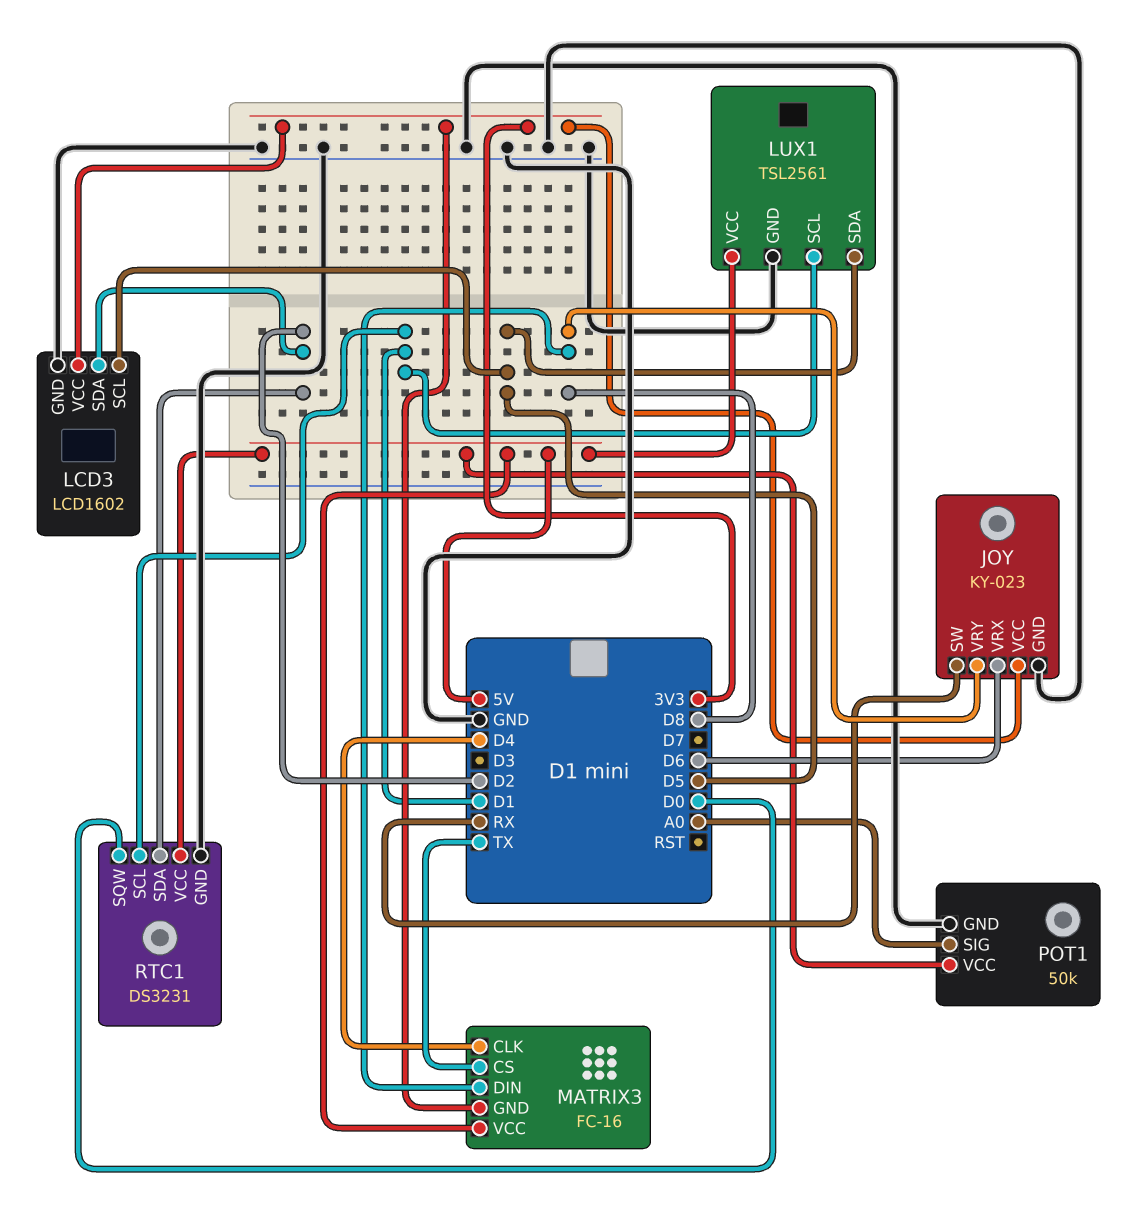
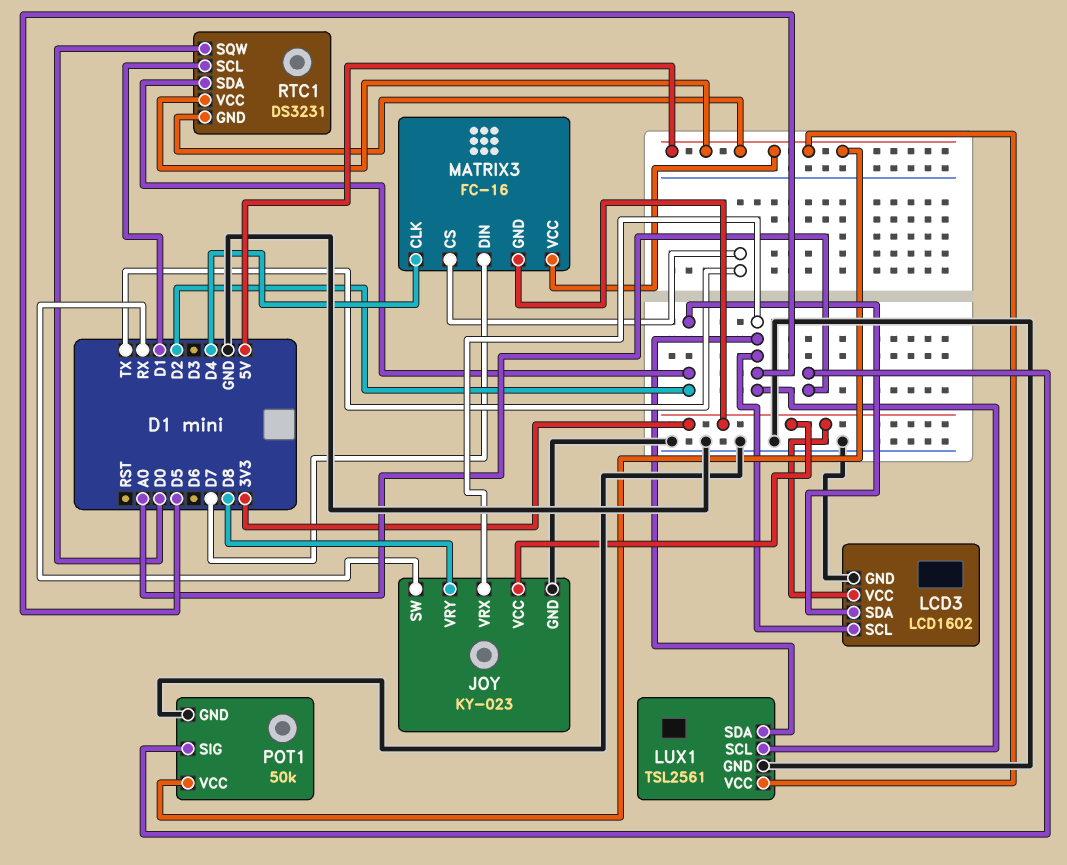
JOY pin VRX: D6 -> D5
LUX1 pin SCL: D1 -> D5
MATRIX3 pin DIN: D8 -> D7
RTC1 pin GND: GND -> 5V

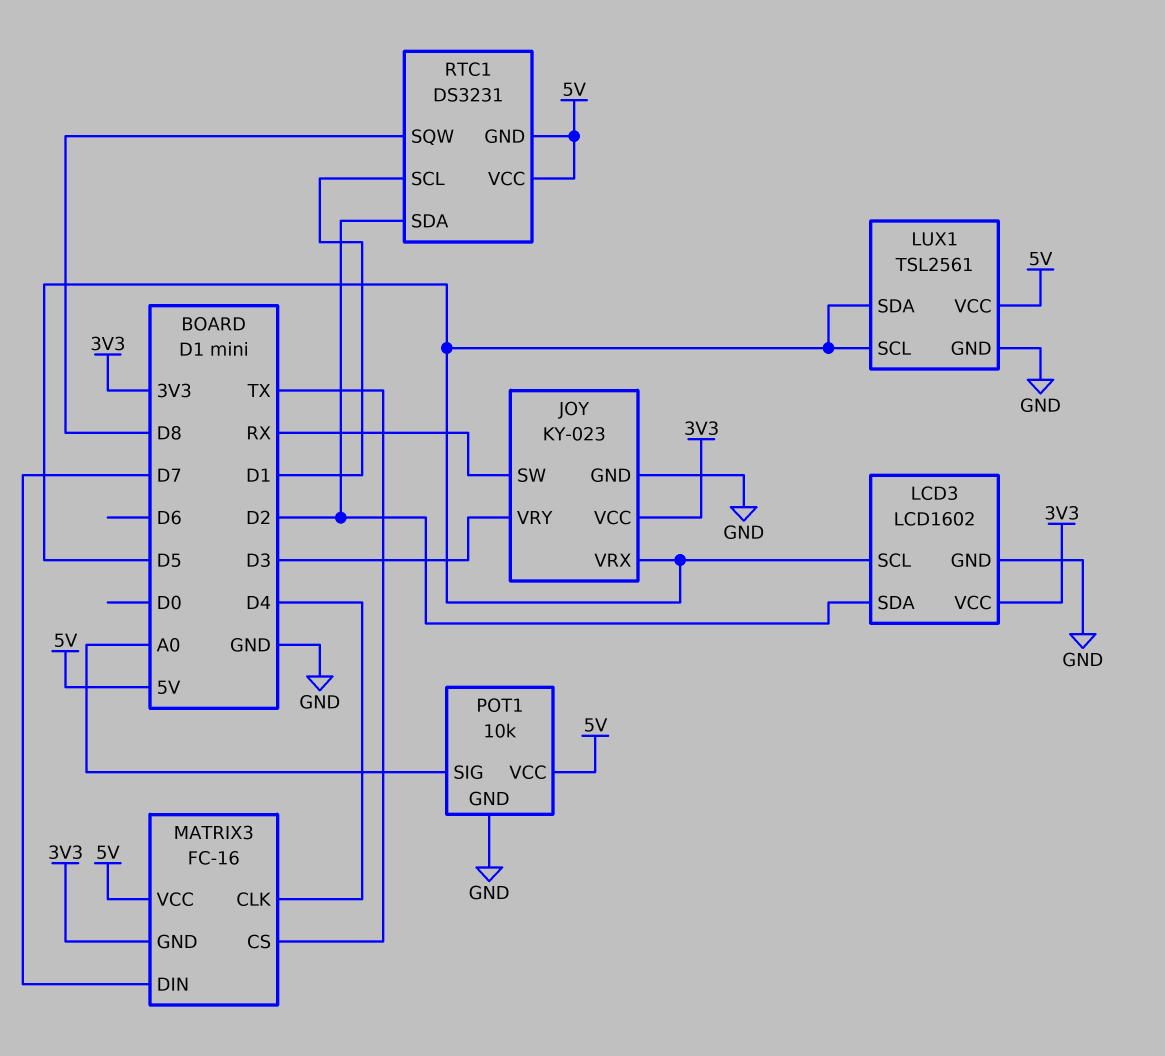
JOY pin VRY: D8 -> D3
POT1: 50k -> 10k
RTC1 pin SQW: D0 -> D8

